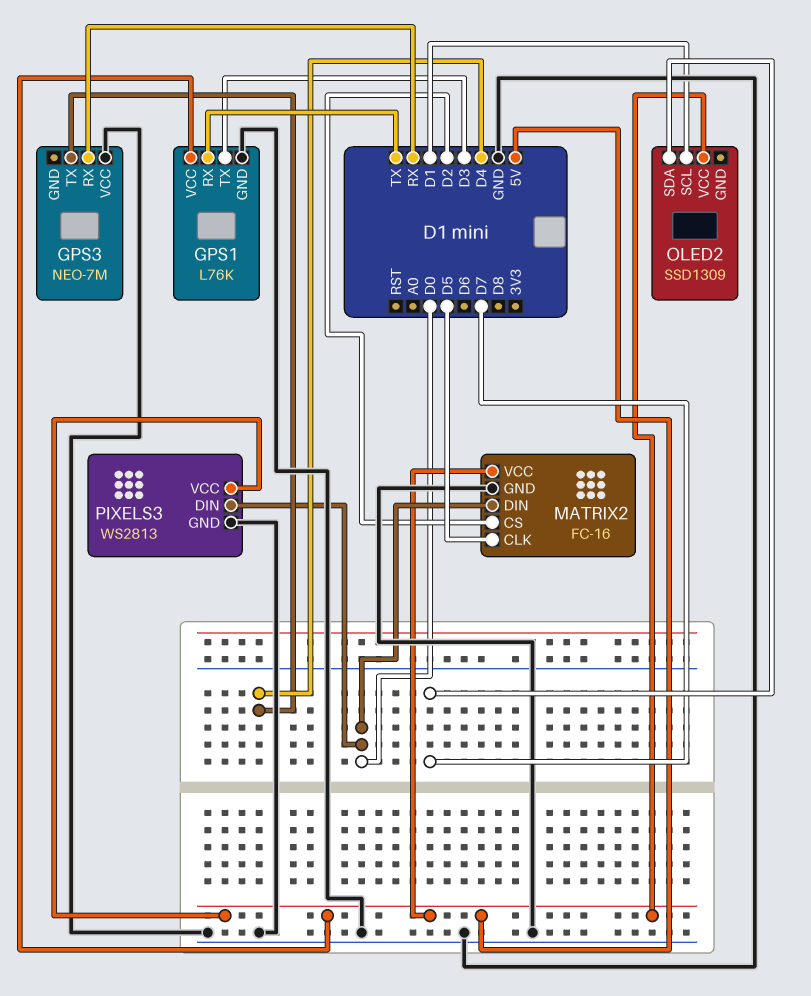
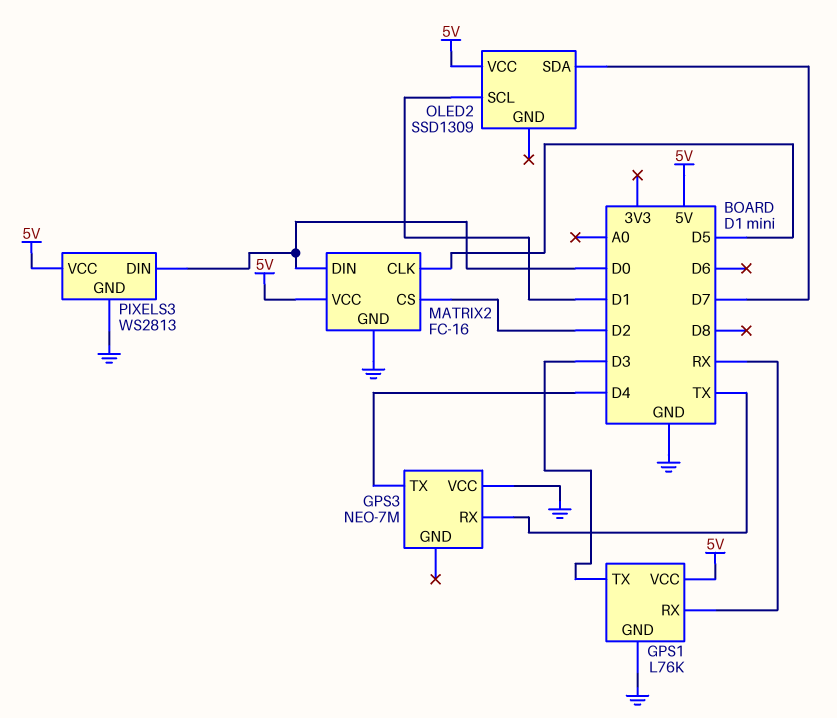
GPS1 pin RX: TX -> RX
GPS3 pin RX: RX -> TX

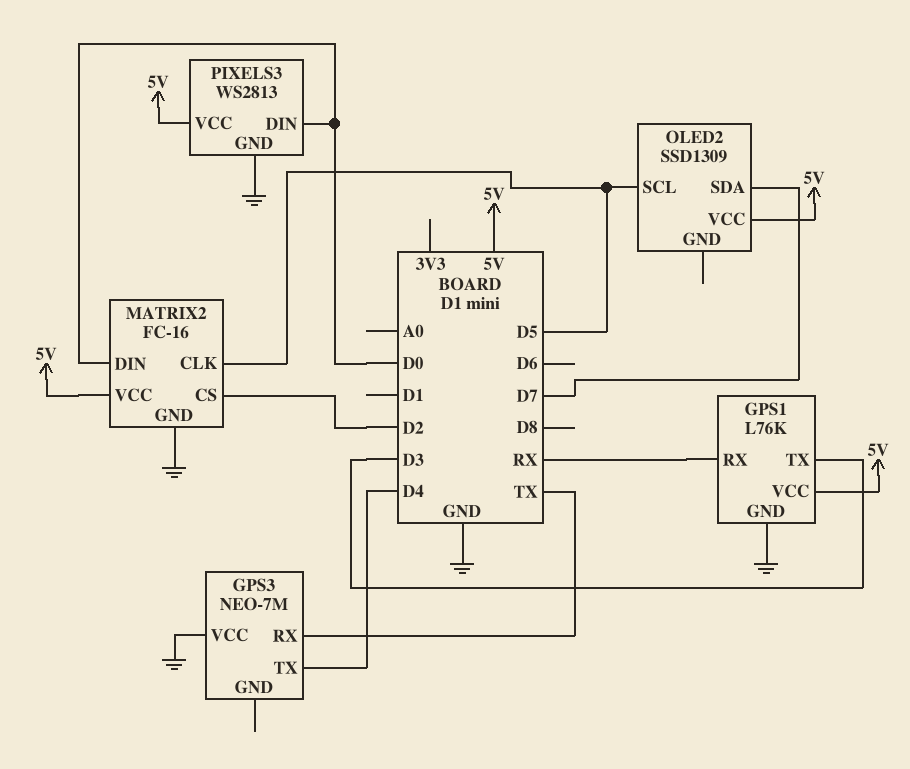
OLED2 pin SCL: D1 -> D5

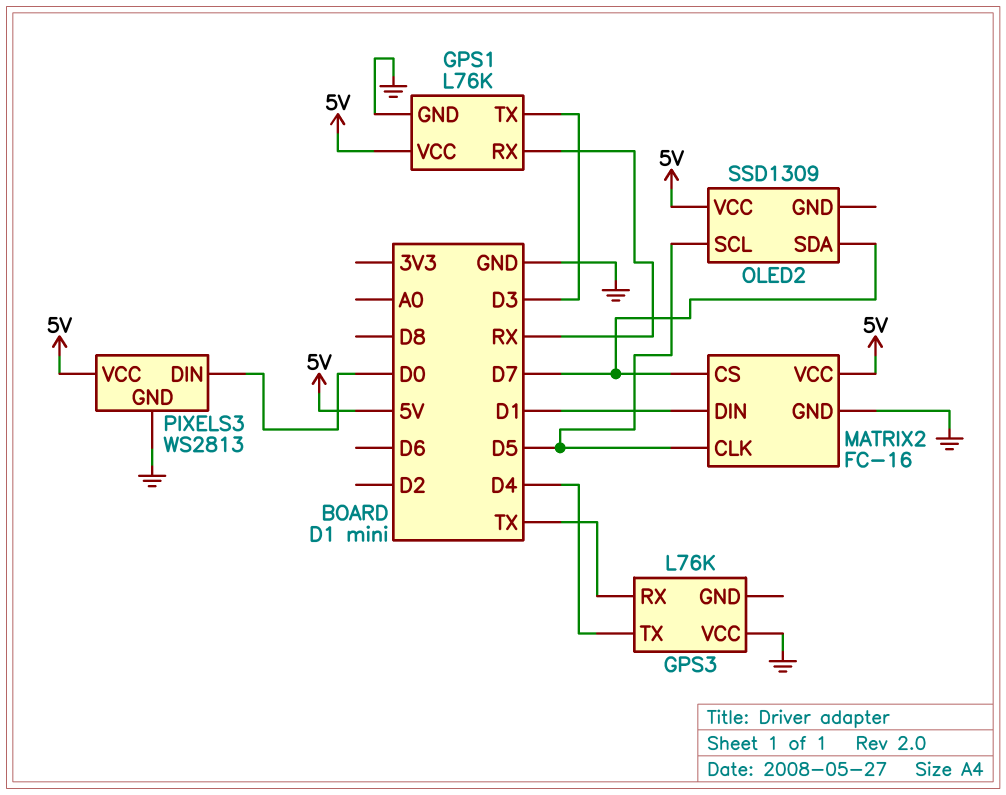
GPS3: NEO-7M -> L76K
MATRIX2 pin CS: D2 -> D7
MATRIX2 pin DIN: D0 -> D1

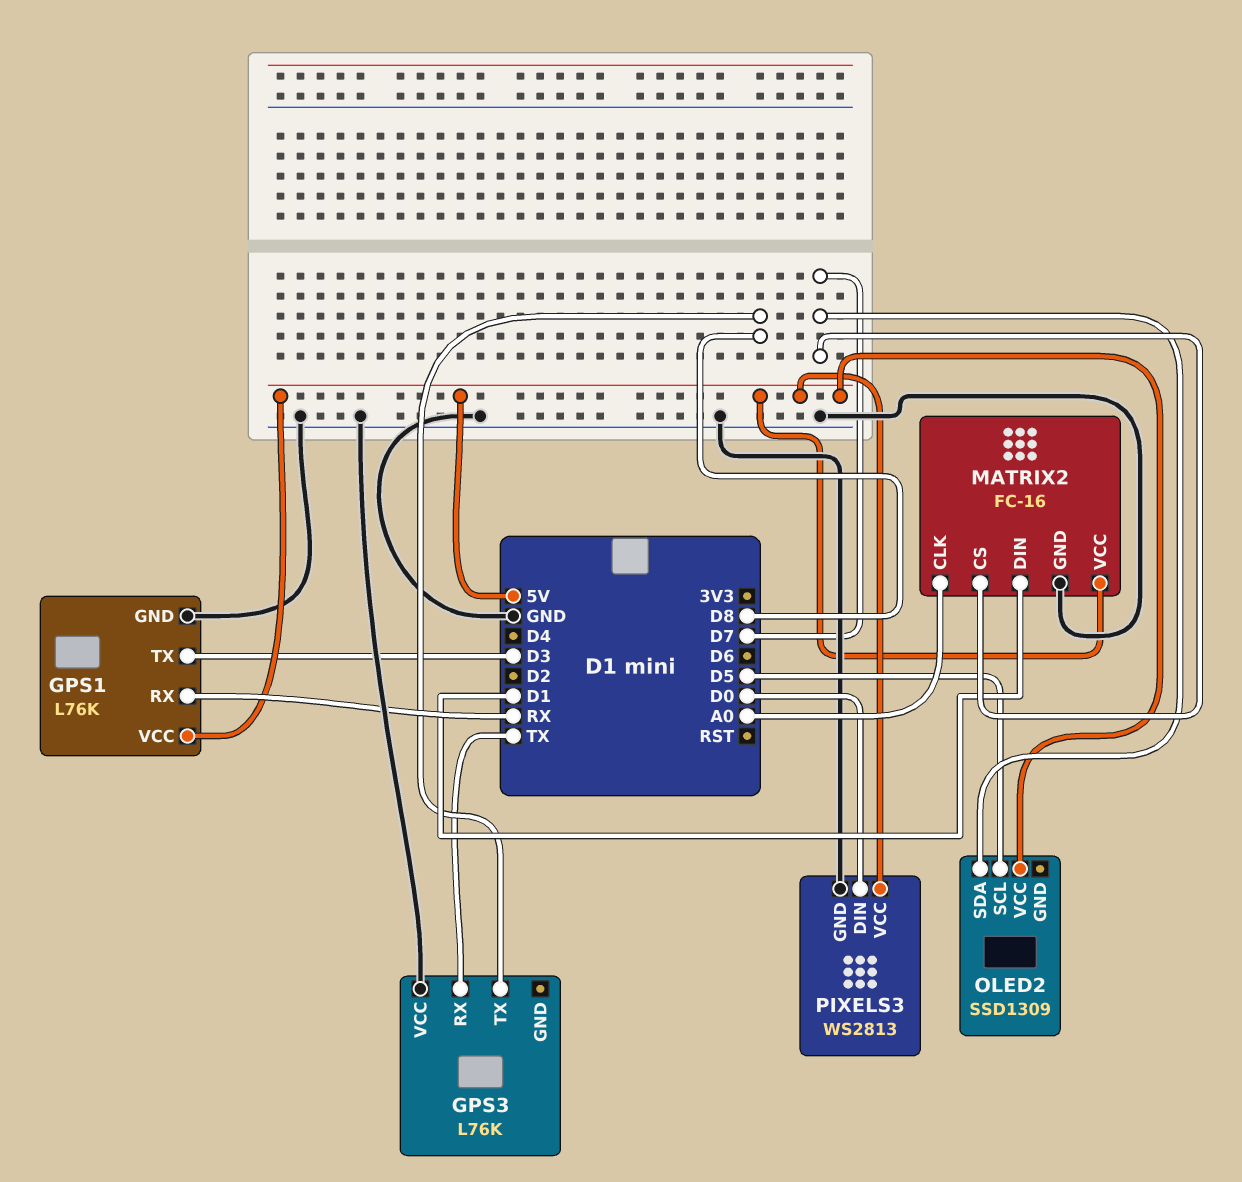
GPS3 pin TX: D4 -> D8
MATRIX2 pin CLK: D5 -> A0

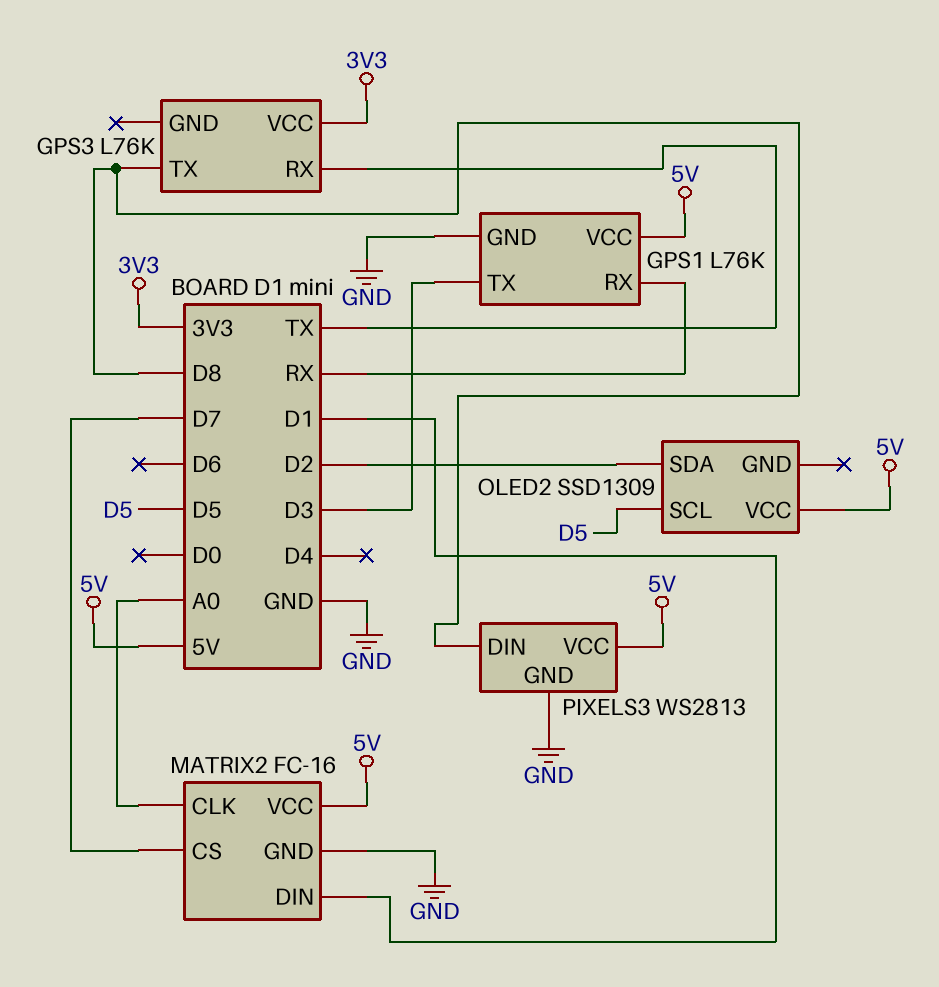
GPS3 pin VCC: GND -> 3V3
OLED2 pin SDA: D7 -> D2
PIXELS3 pin DIN: D0 -> D8

